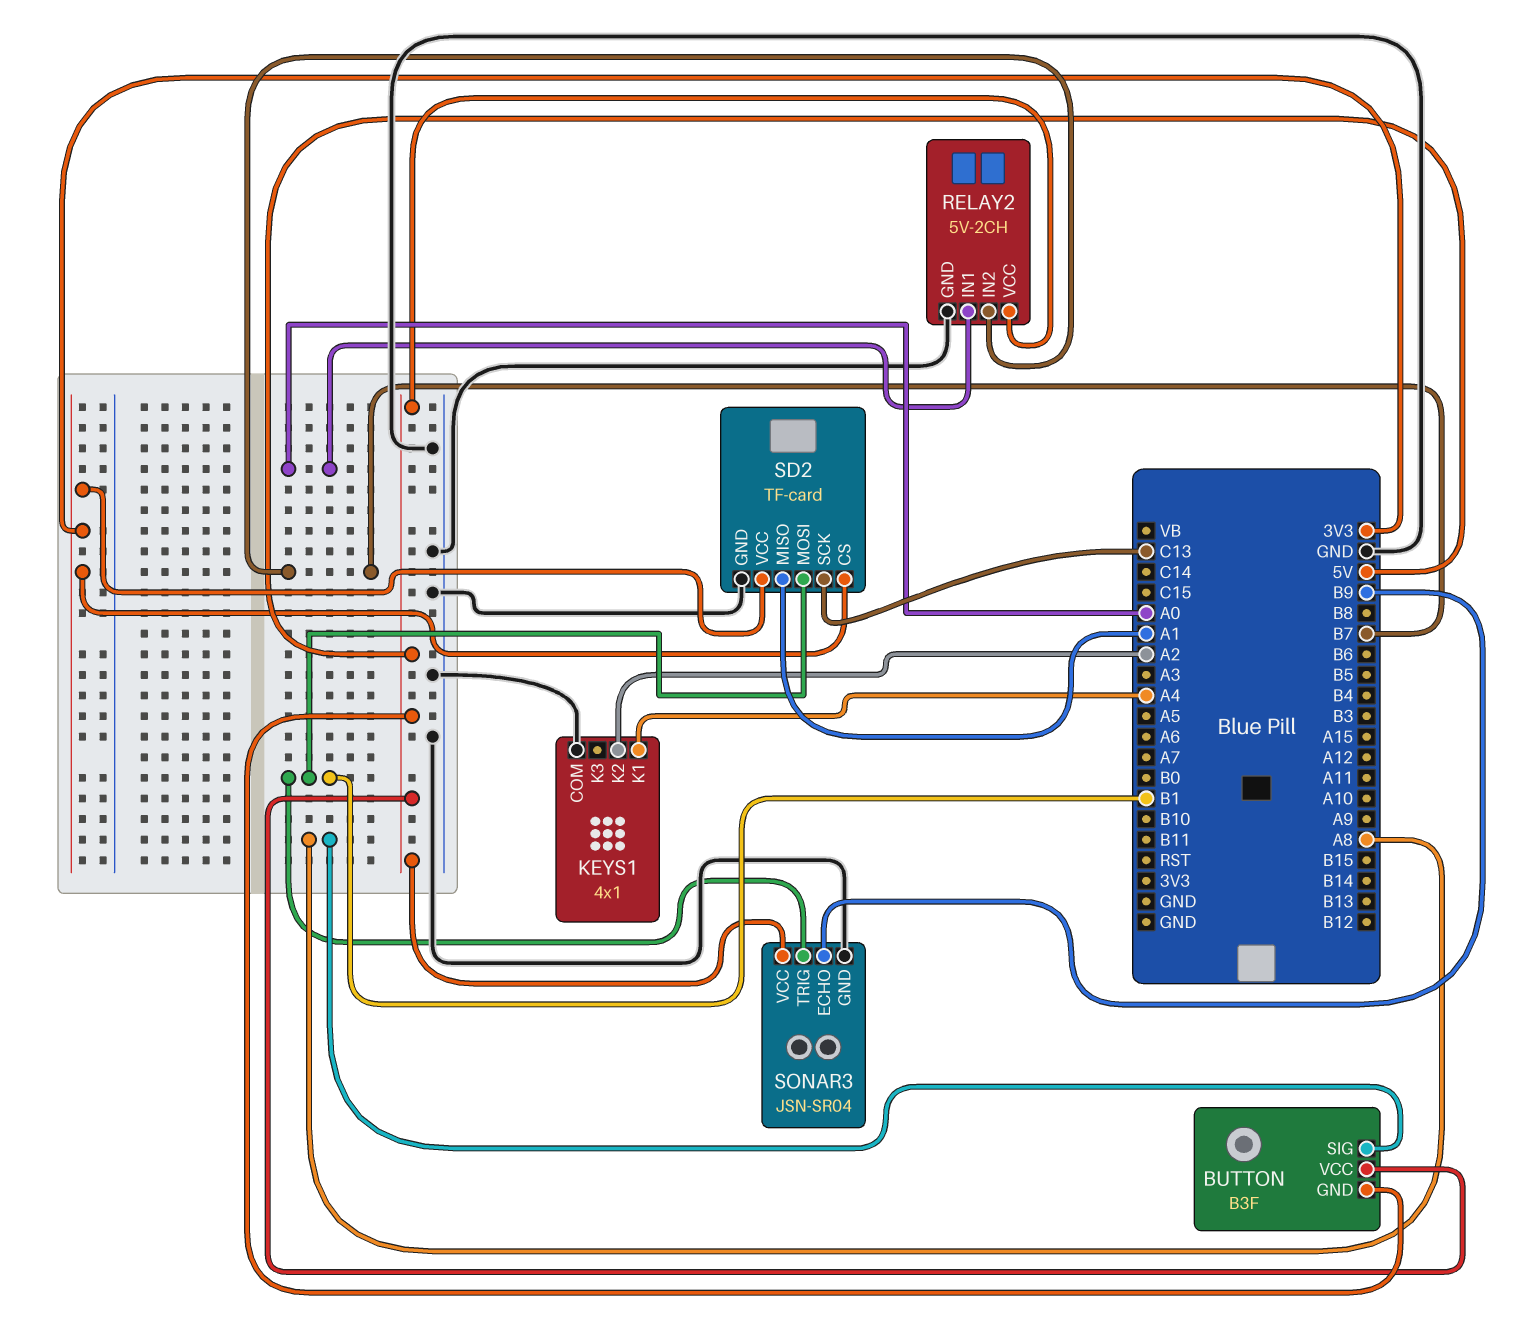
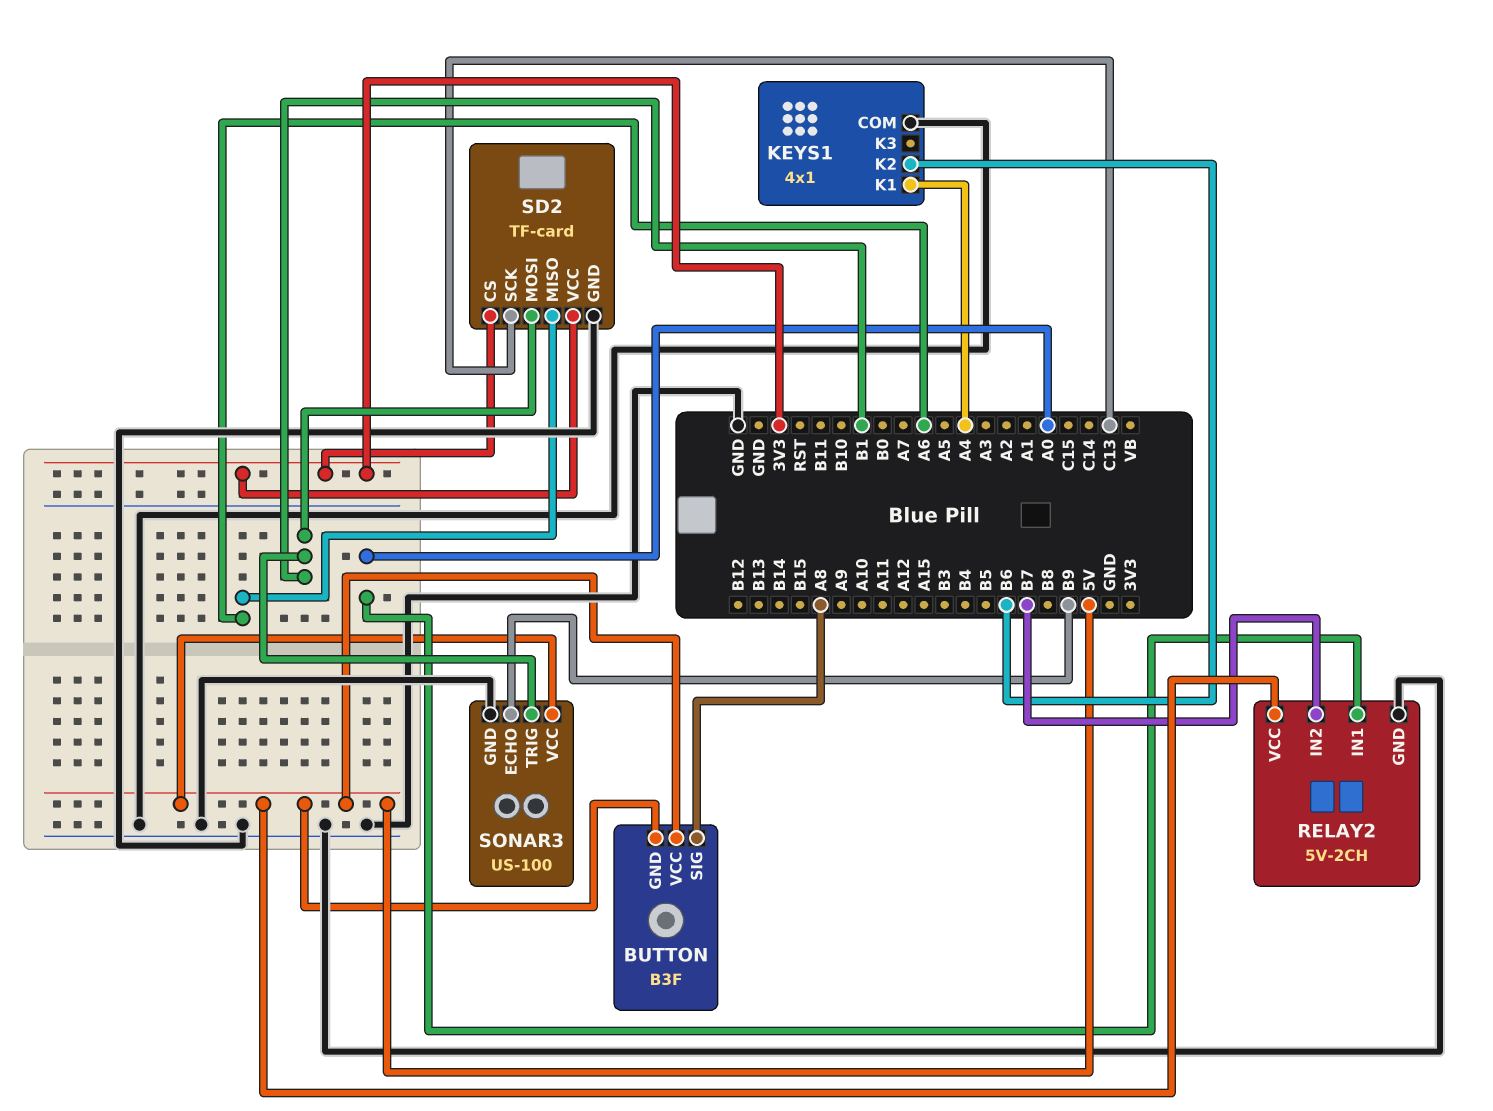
KEYS1 pin K2: A2 -> B6
SD2 pin MISO: A1 -> A6
SONAR3: JSN-SR04 -> US-100

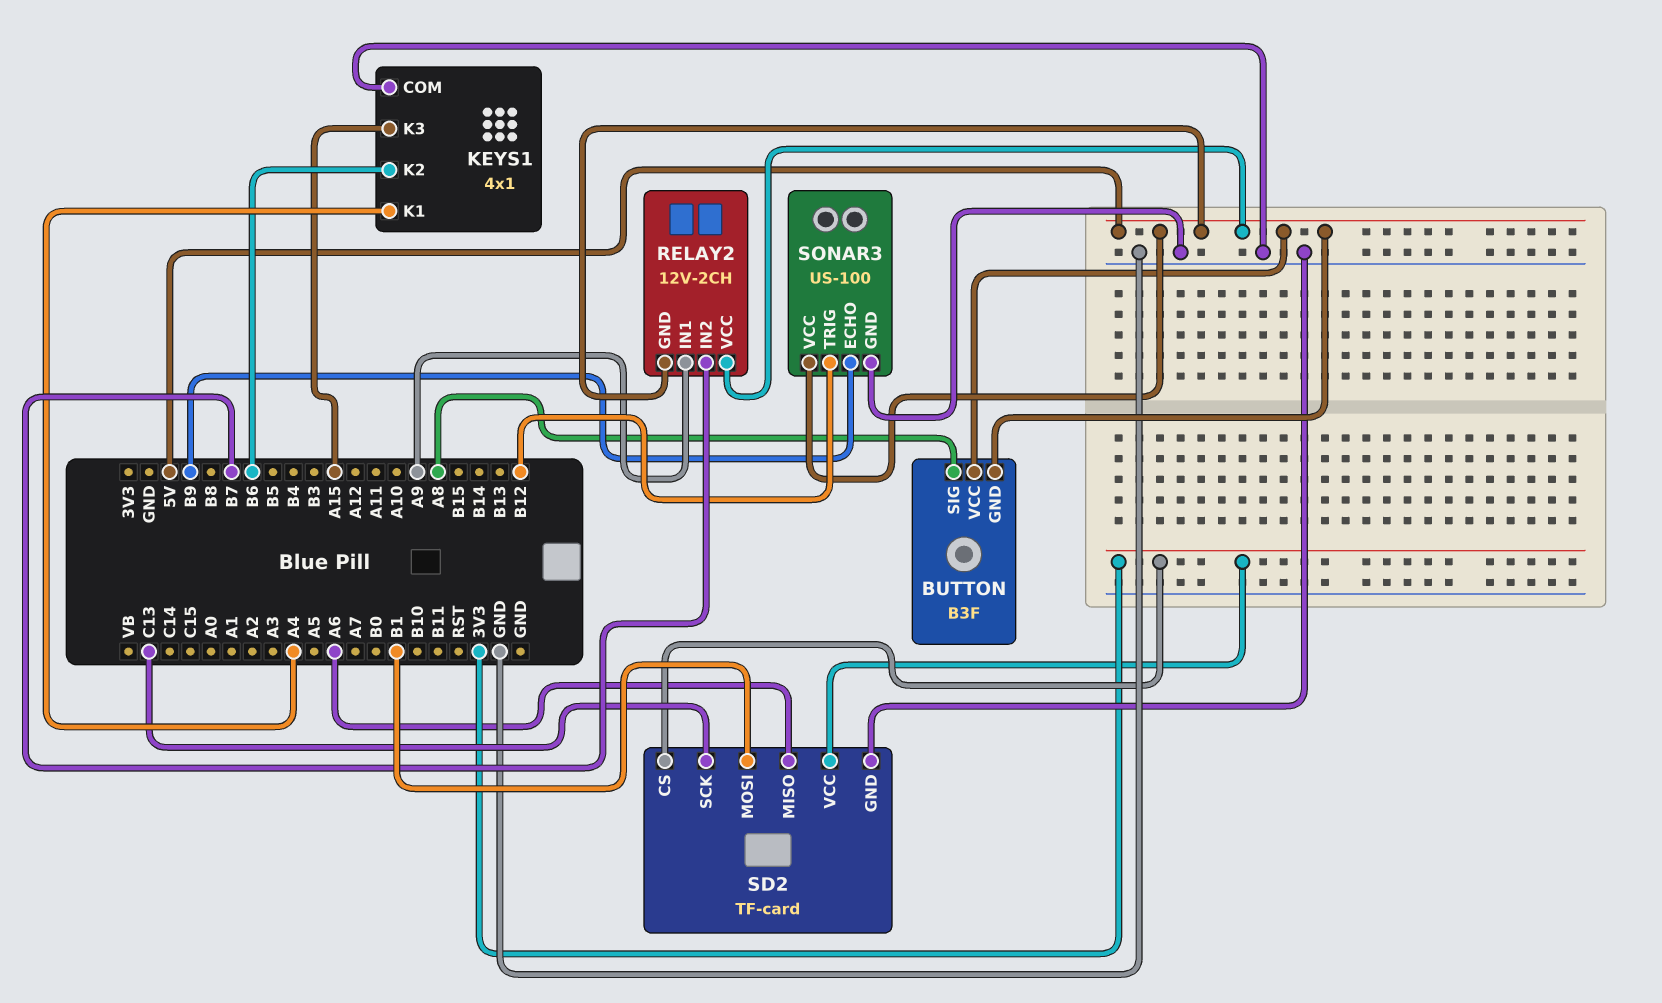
KEYS1 pin K3: none -> A15
RELAY2: 5V-2CH -> 12V-2CH
RELAY2 pin GND: GND -> 5V
RELAY2 pin IN1: A0 -> A9
SONAR3 pin TRIG: B1 -> B12

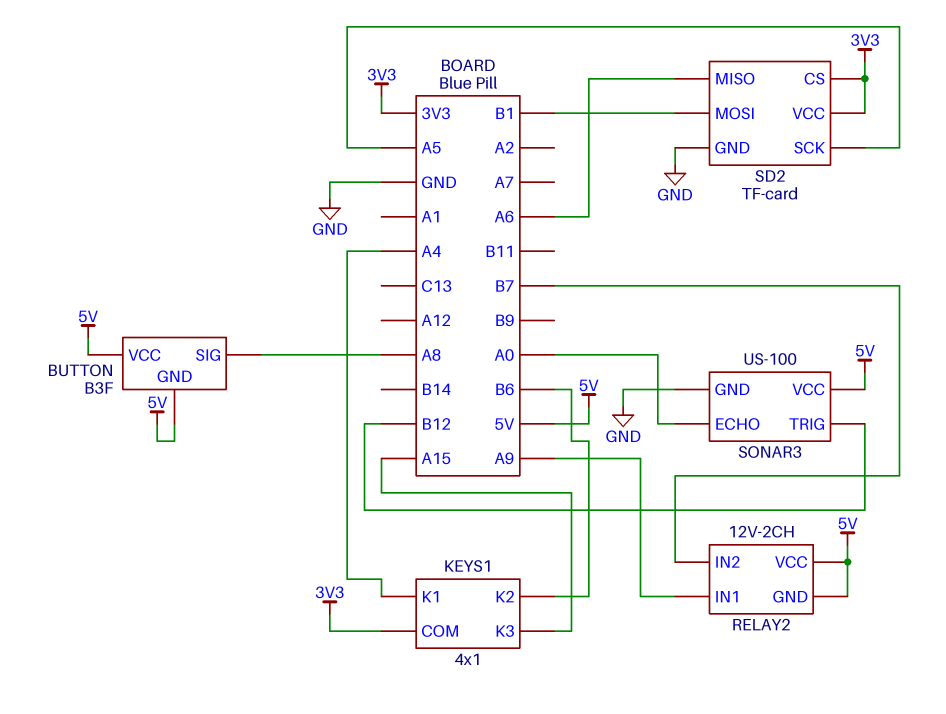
KEYS1 pin COM: GND -> 3V3
SD2 pin SCK: C13 -> A5
SONAR3 pin ECHO: B9 -> A0

